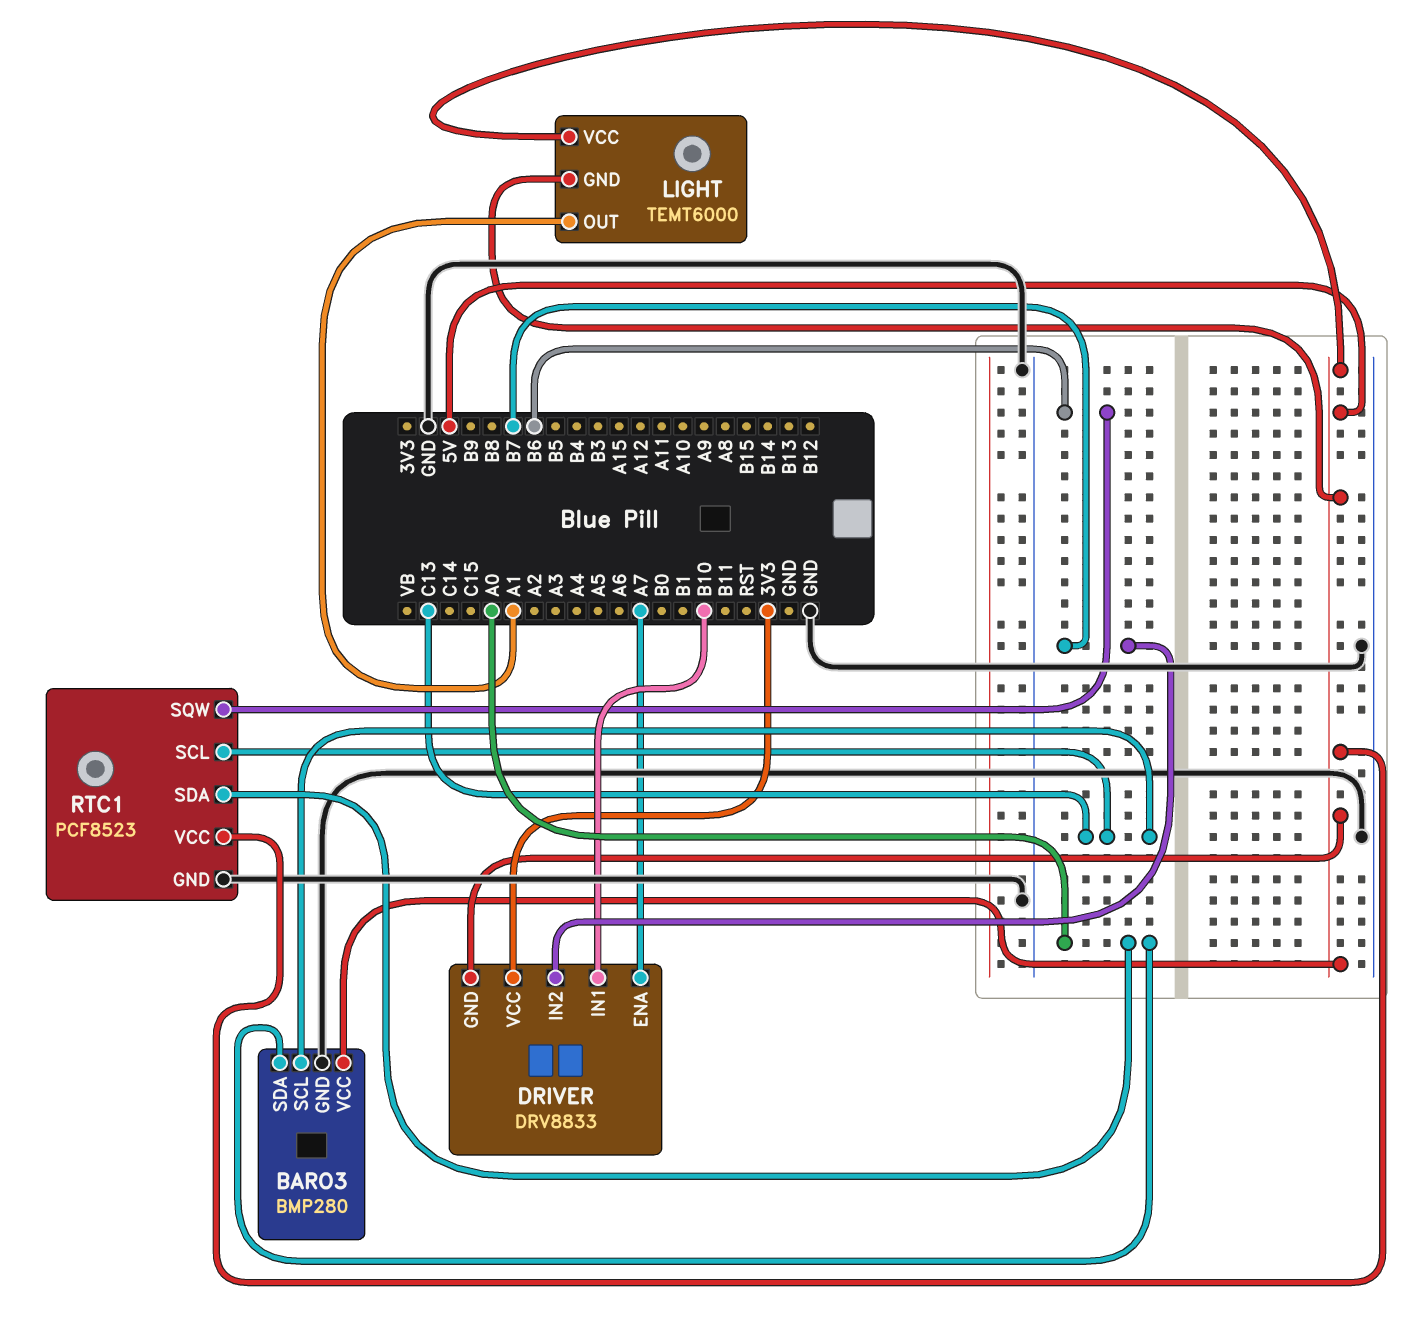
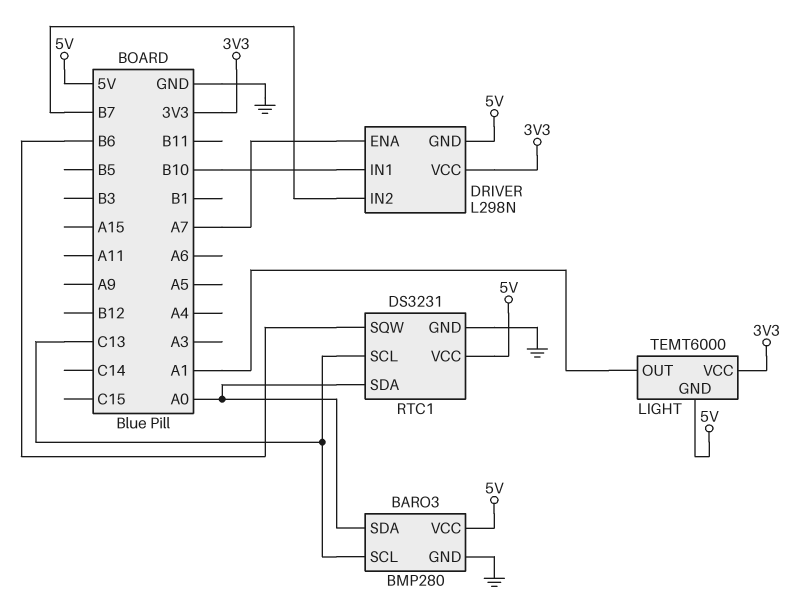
DRIVER: DRV8833 -> L298N
LIGHT pin VCC: 5V -> 3V3
RTC1: PCF8523 -> DS3231

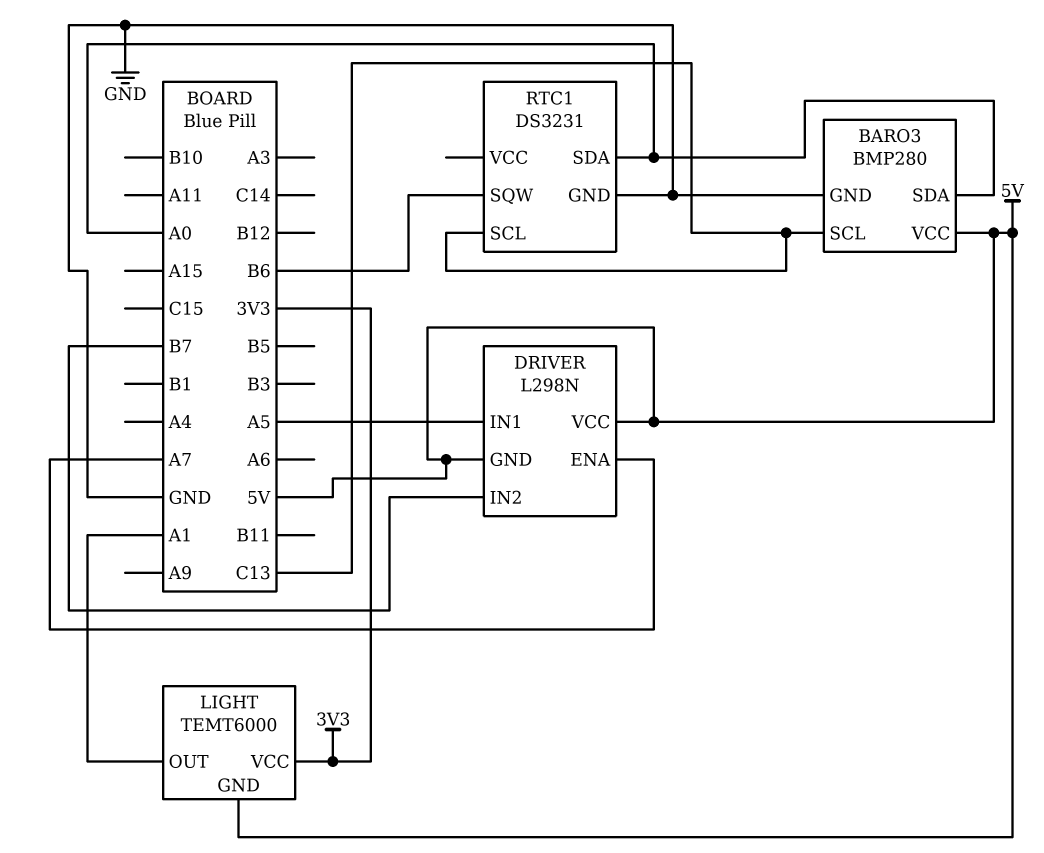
DRIVER pin IN1: B10 -> A5
DRIVER pin VCC: 3V3 -> 5V
RTC1 pin VCC: 5V -> none

